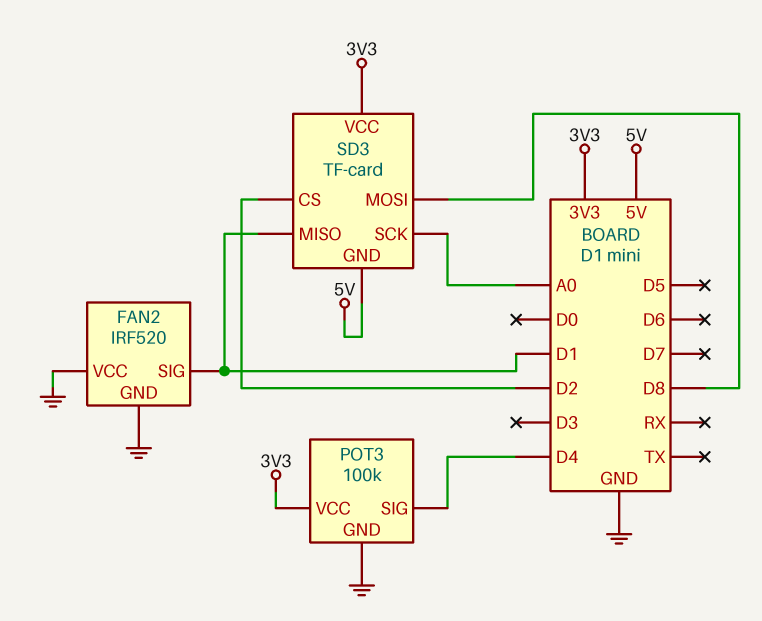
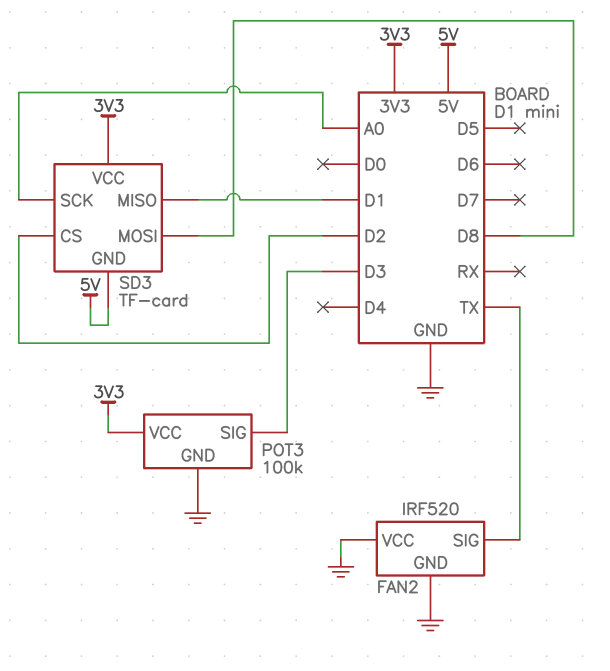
FAN2 pin SIG: D1 -> TX
POT3 pin SIG: D4 -> D3

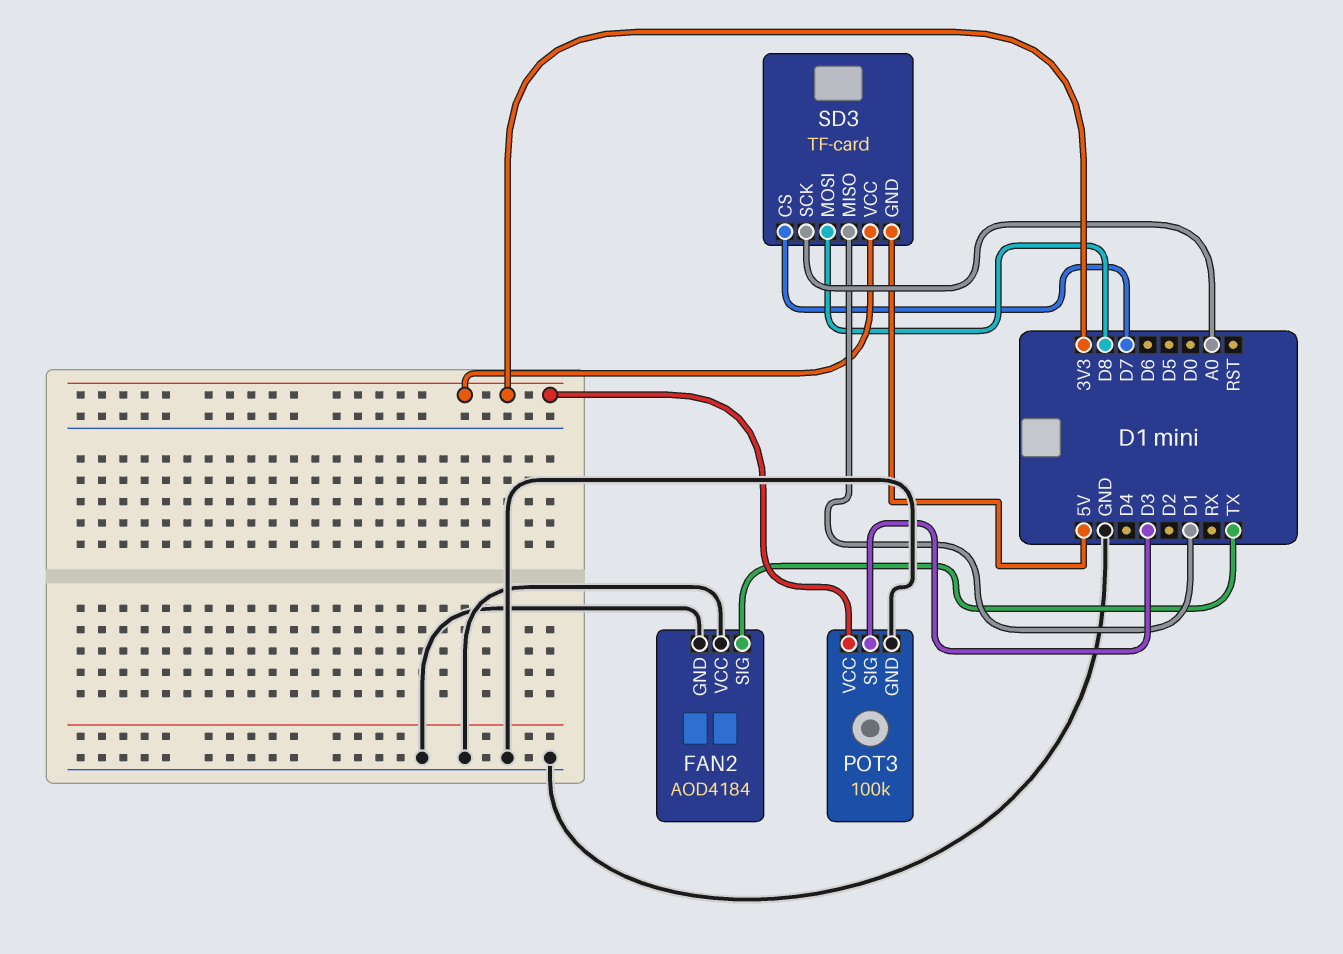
FAN2: IRF520 -> AOD4184
SD3 pin CS: D2 -> D7

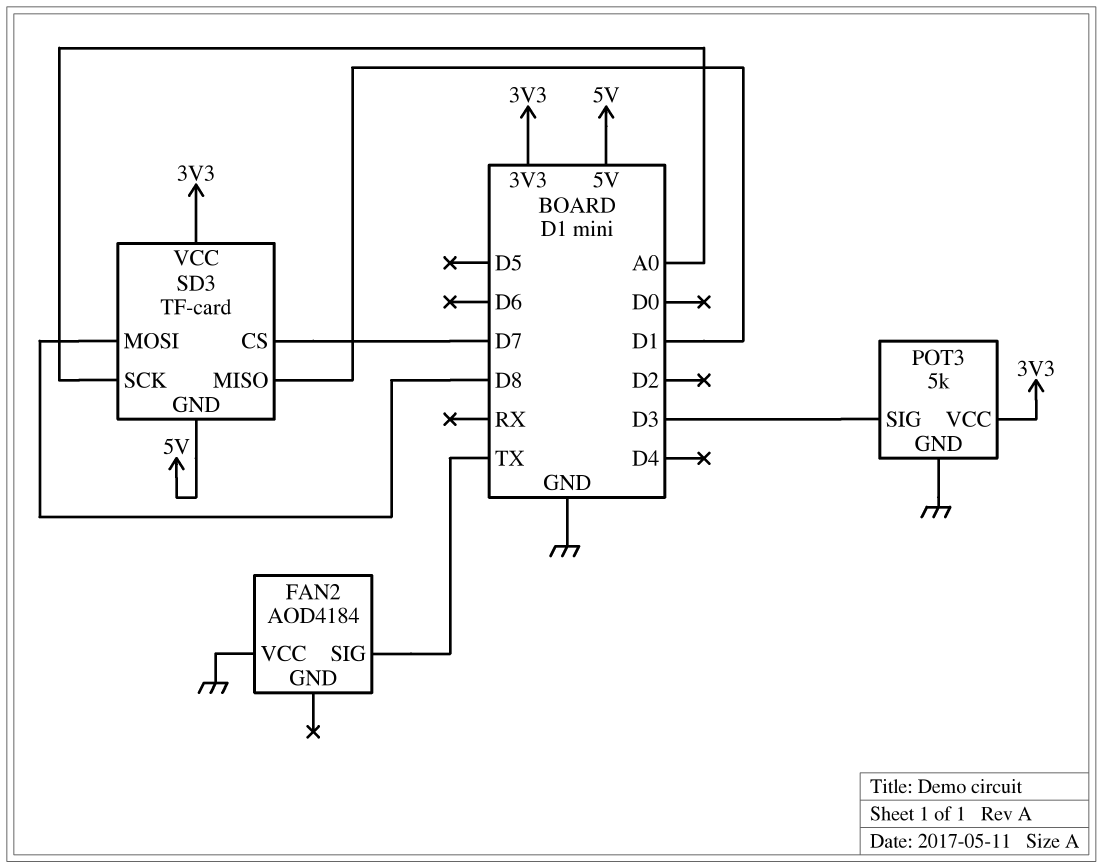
FAN2 pin GND: GND -> none
POT3: 100k -> 5k

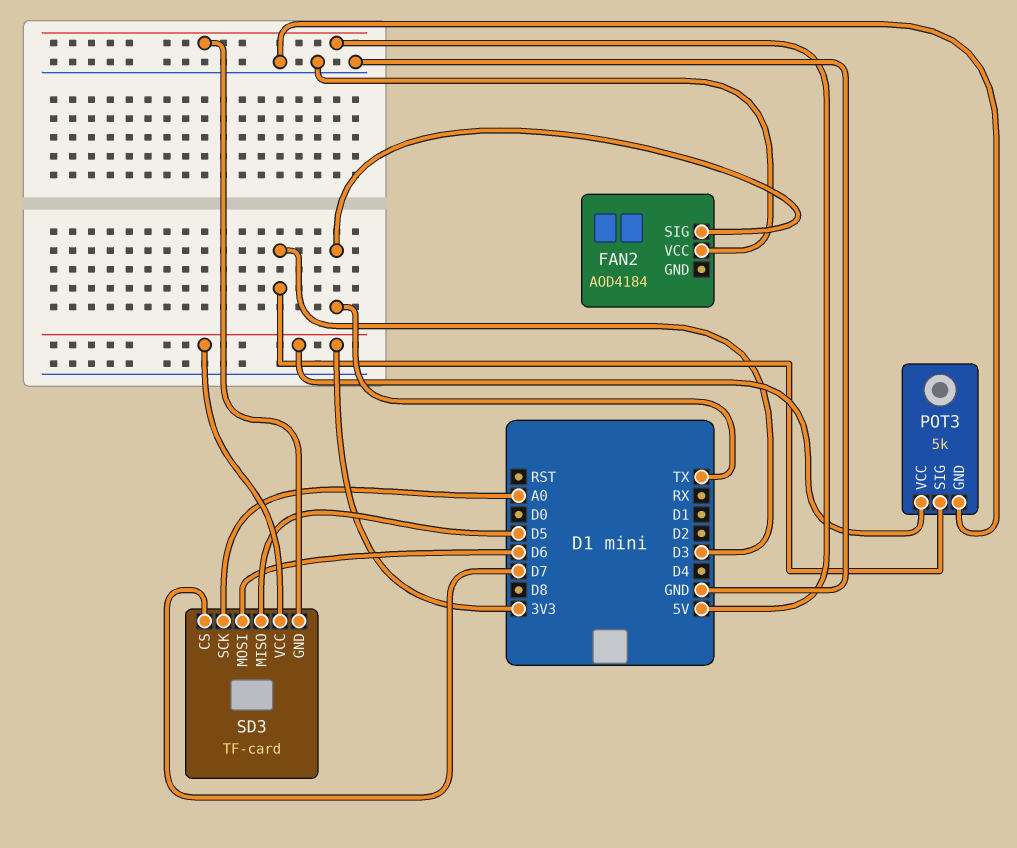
SD3 pin MISO: D1 -> D5
SD3 pin MOSI: D8 -> D6

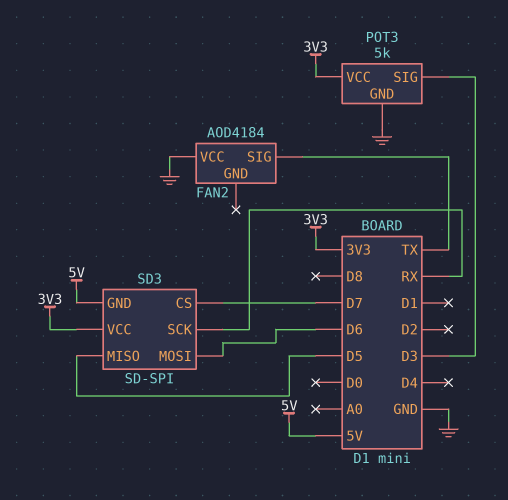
SD3: TF-card -> SD-SPI
SD3 pin SCK: A0 -> RX

